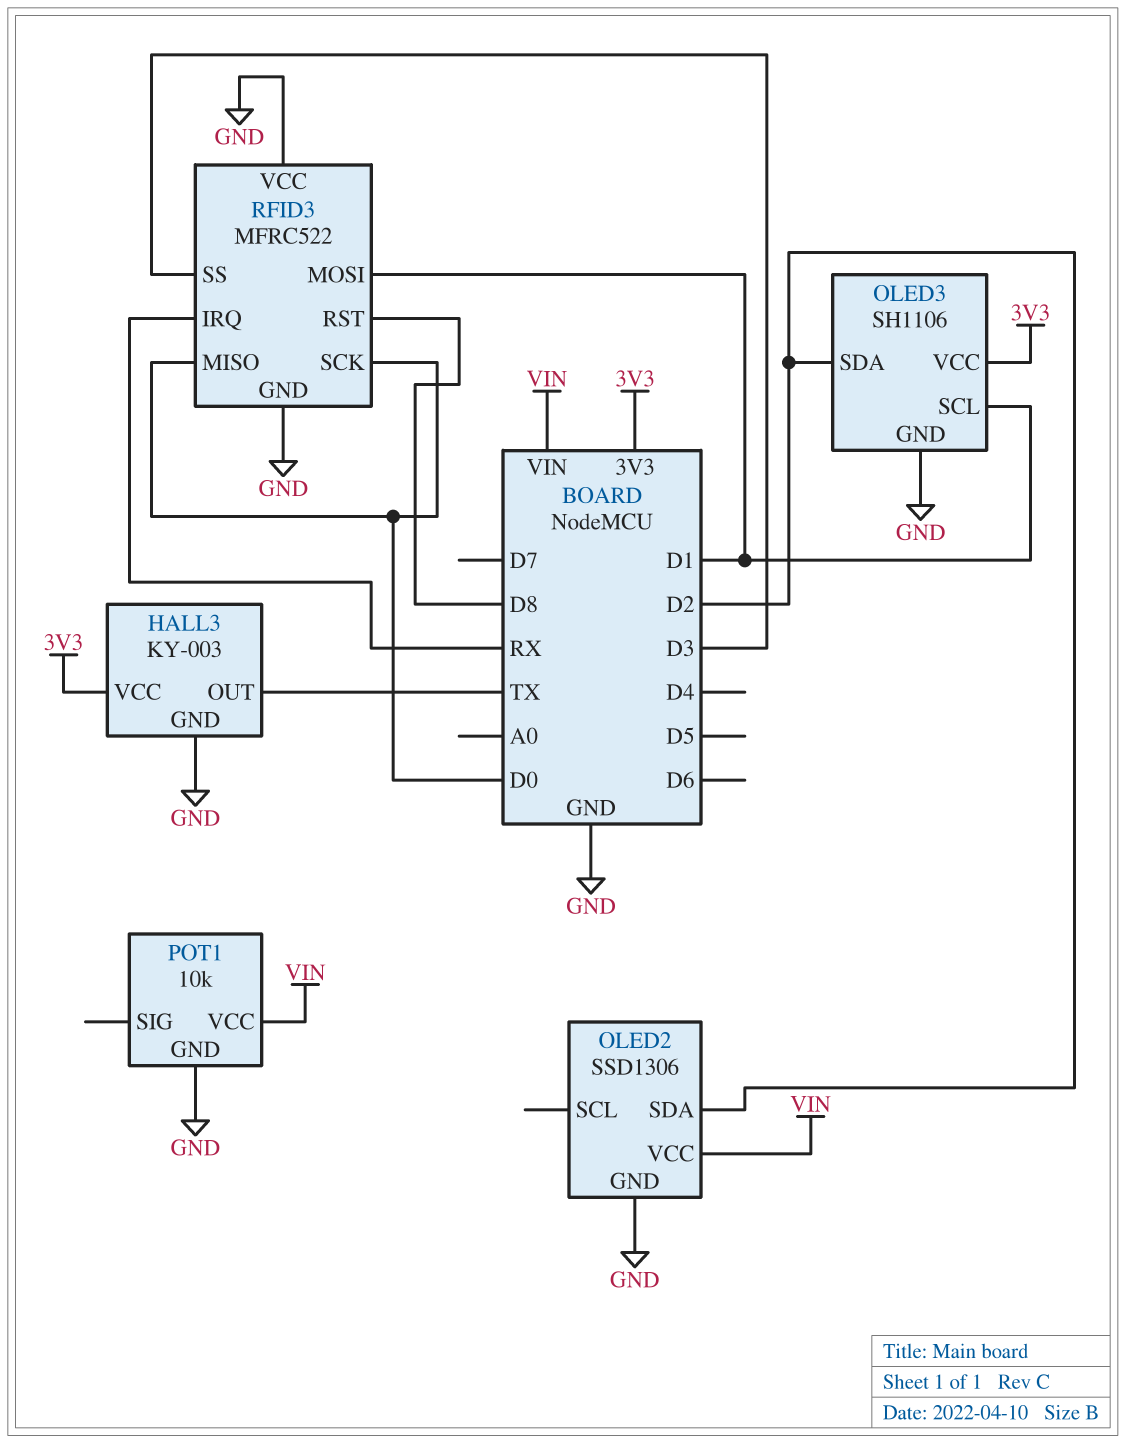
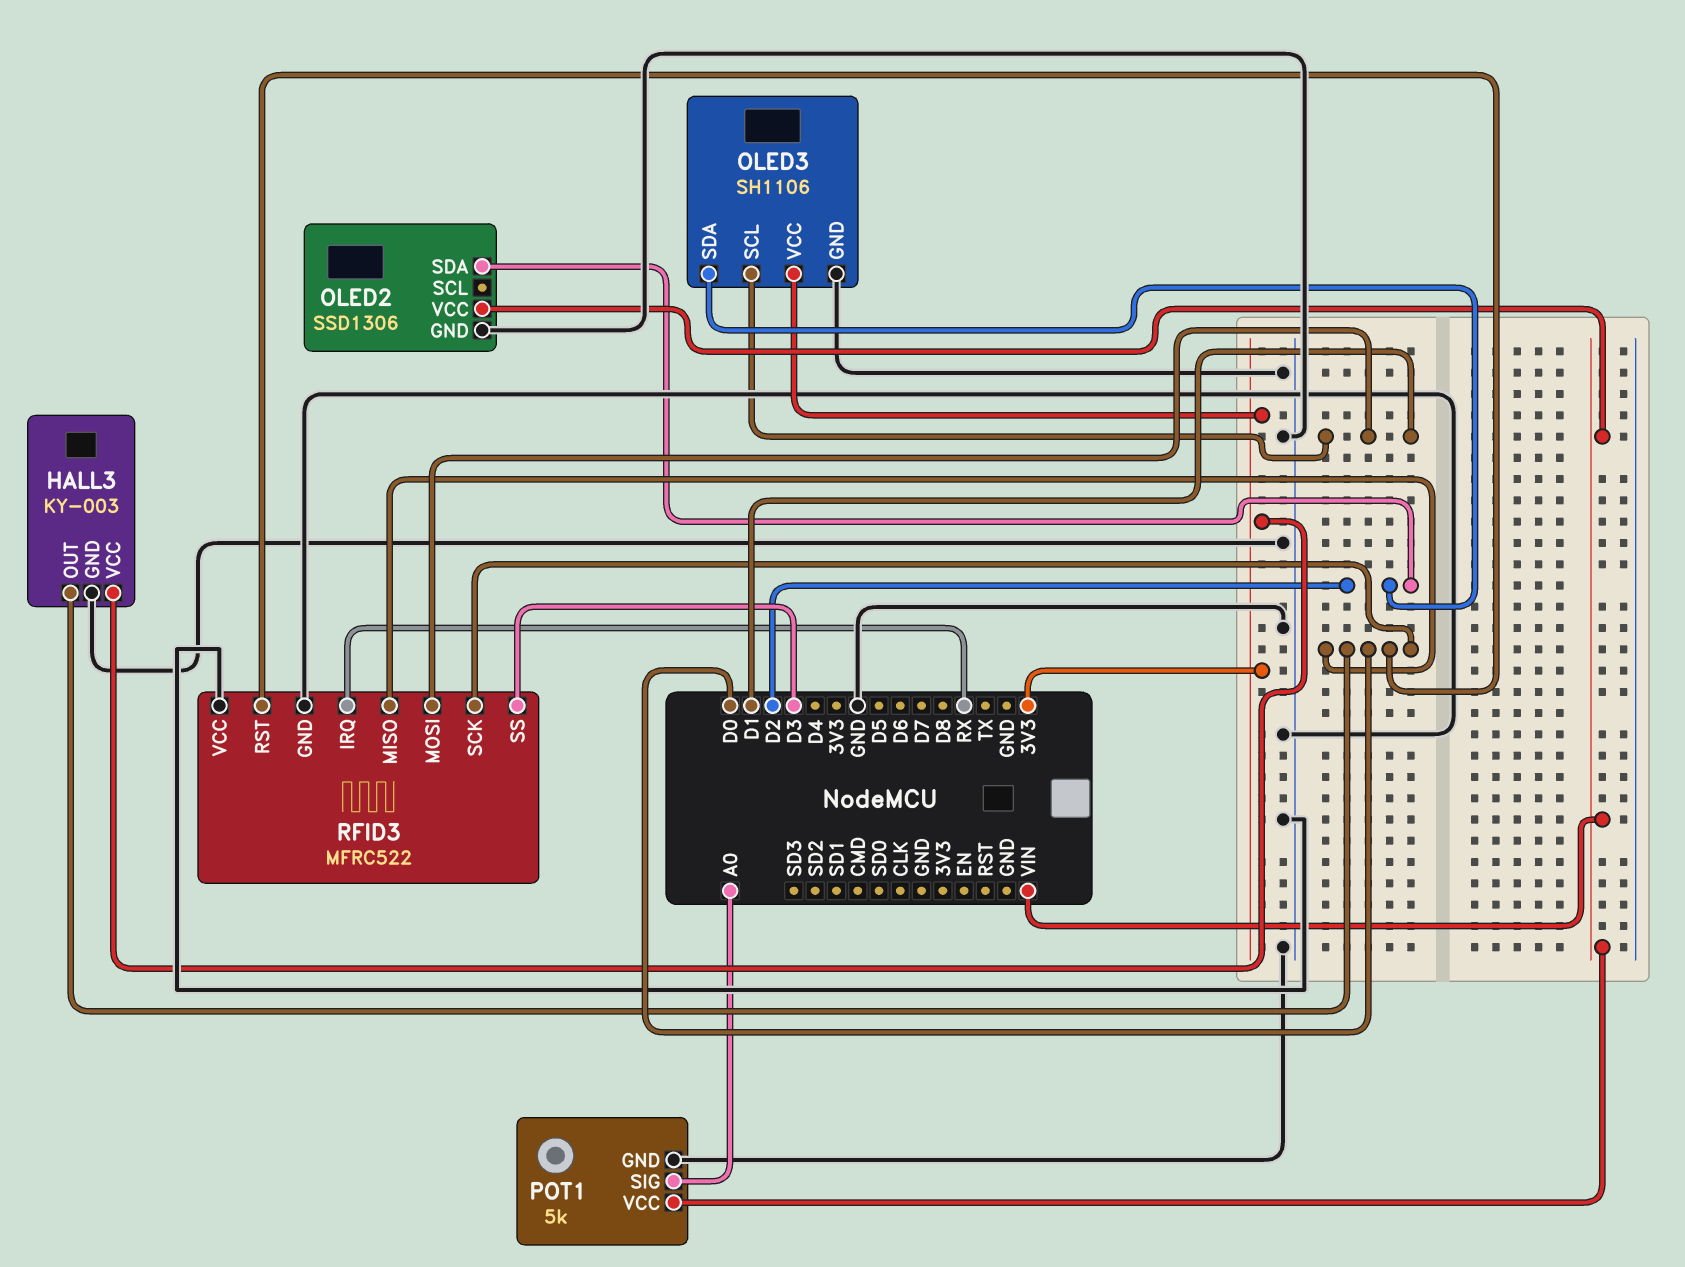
HALL3 pin OUT: TX -> D0
POT1: 10k -> 5k
POT1 pin SIG: none -> A0
RFID3 pin RST: D8 -> D0

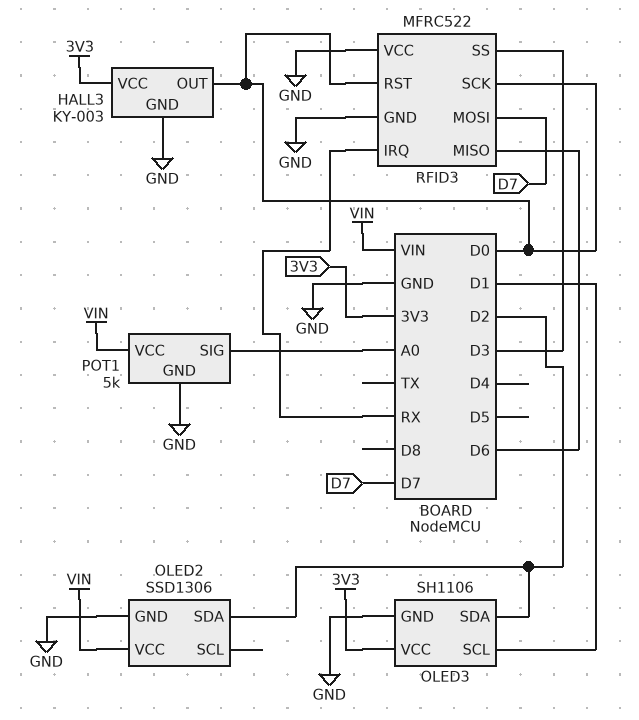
RFID3 pin MISO: D0 -> D6
RFID3 pin MOSI: D1 -> D7

